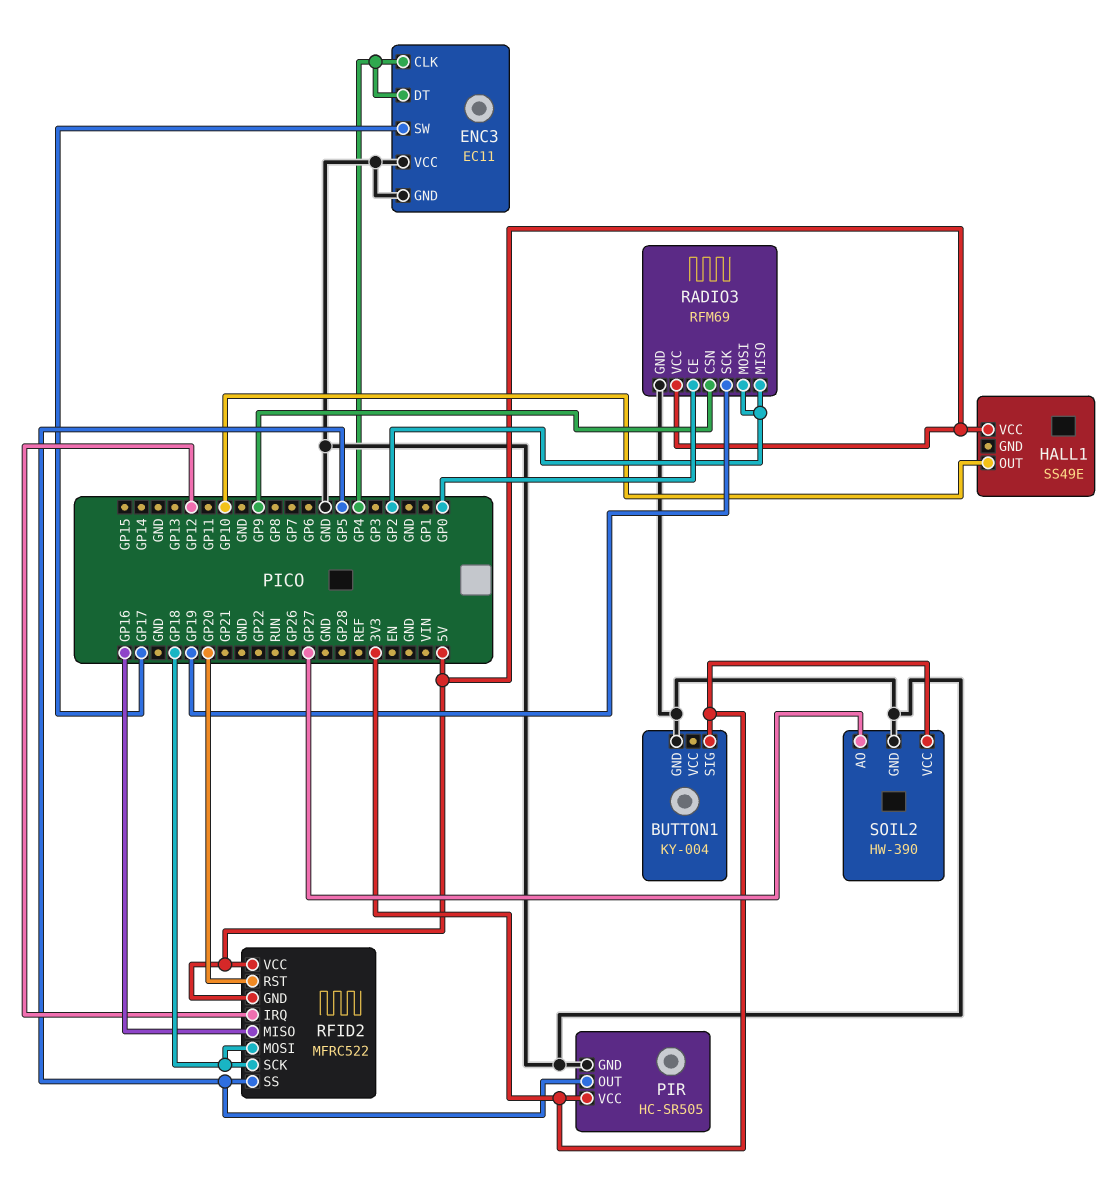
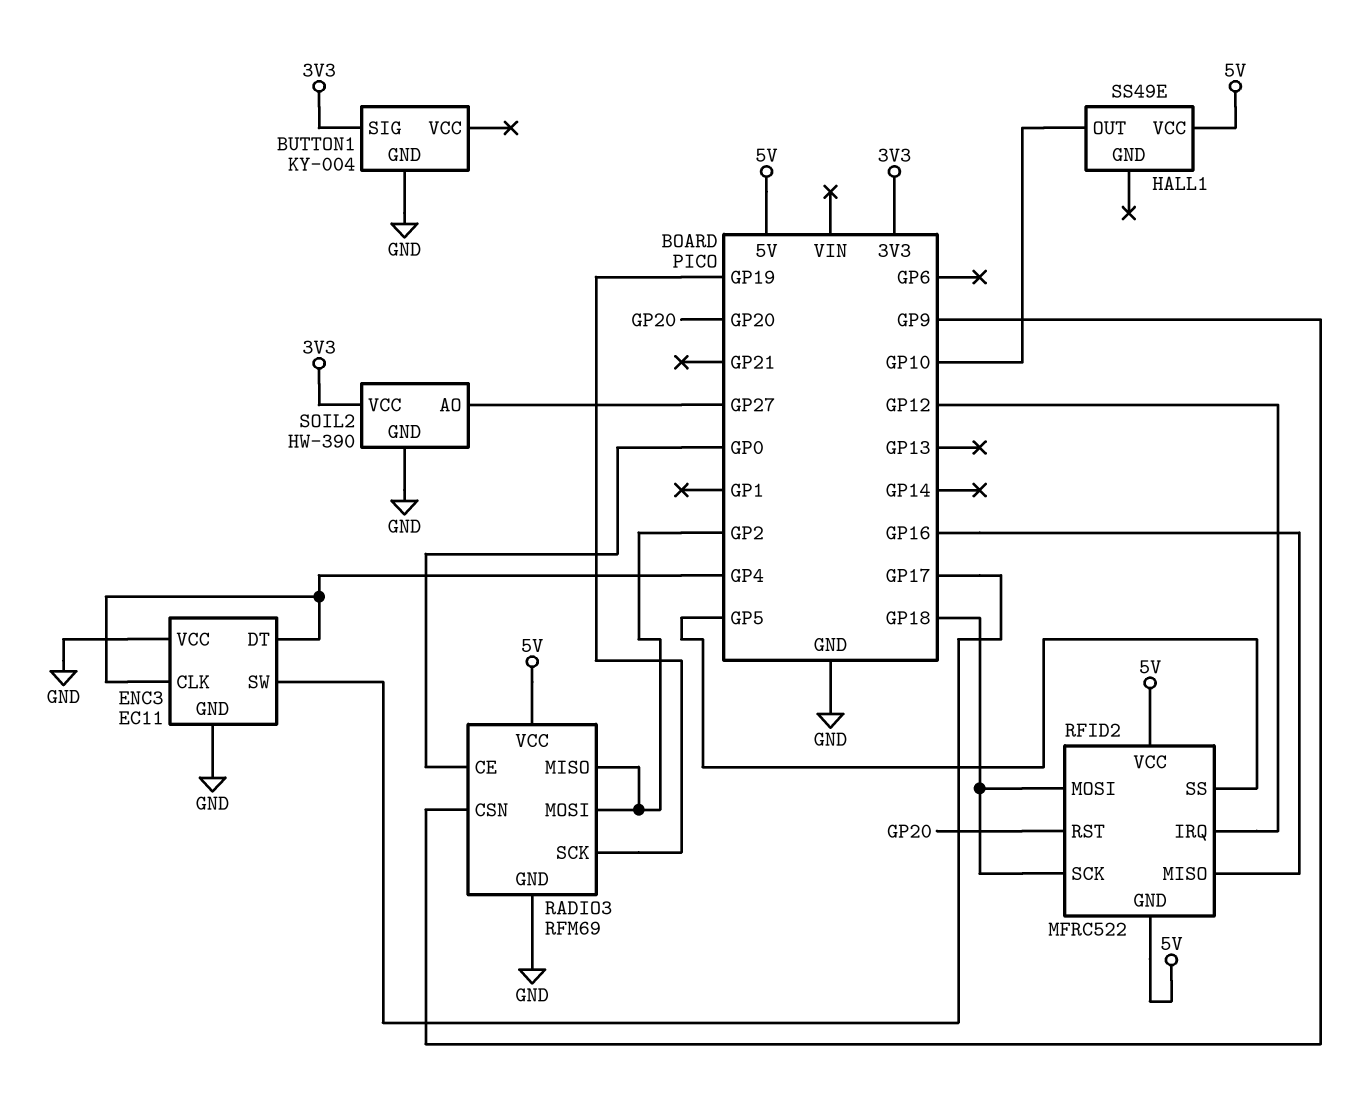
PIR: HC-SR505 -> none
PIR pin GND: GND -> none
PIR pin OUT: GP5 -> none
PIR pin VCC: 3V3 -> none

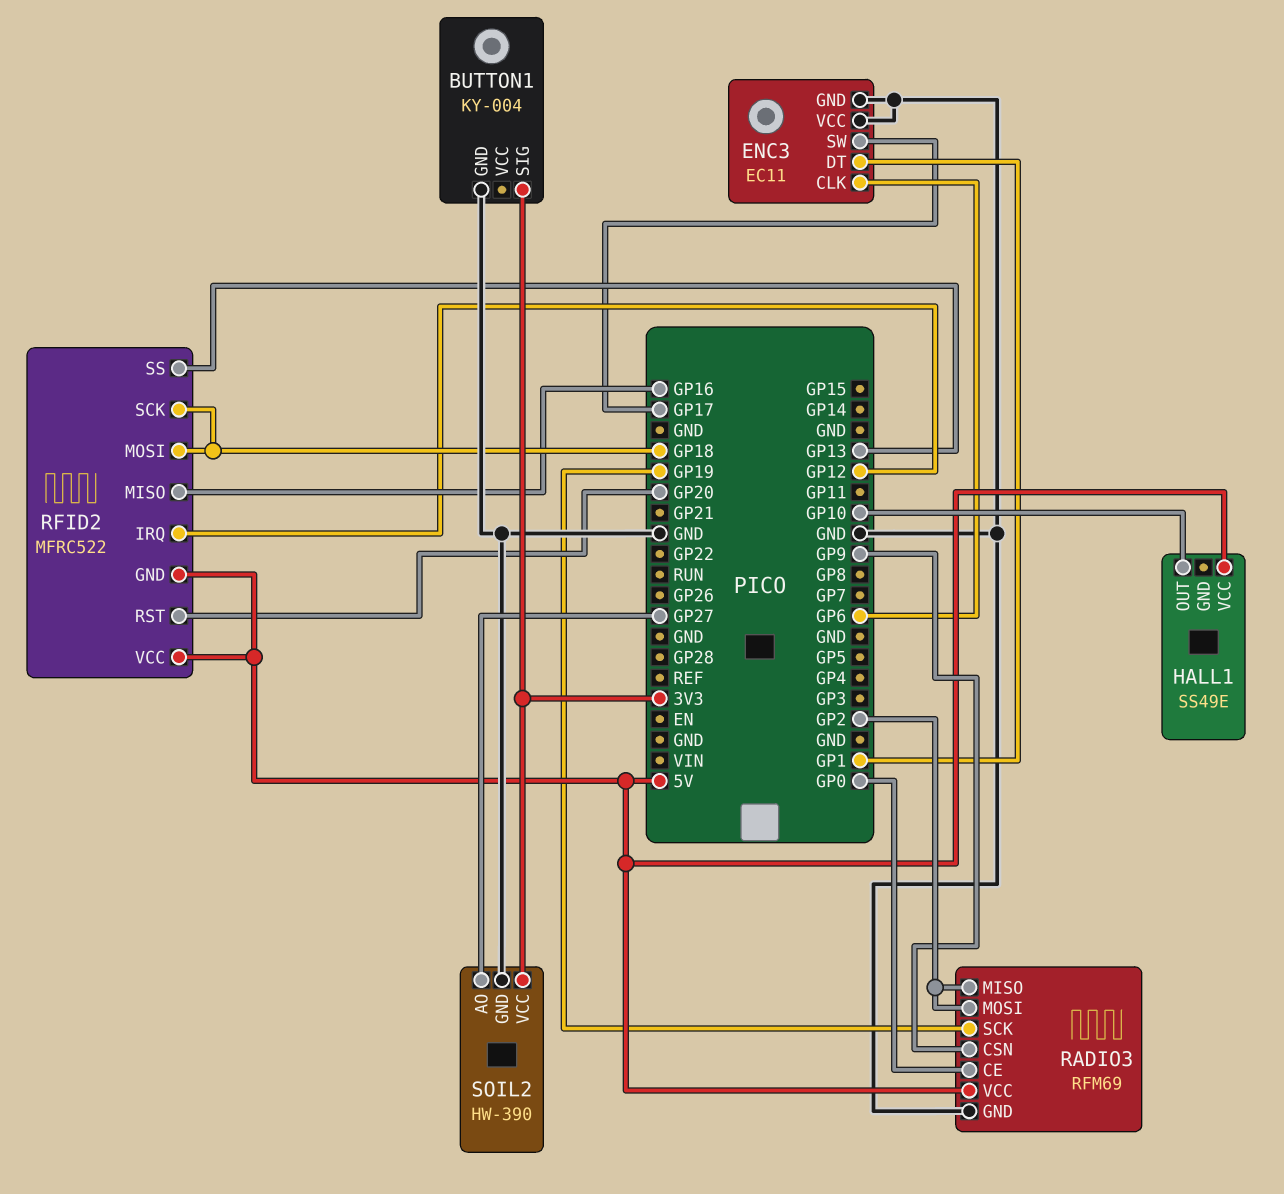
ENC3 pin CLK: GP4 -> GP6
ENC3 pin DT: GP4 -> GP1
RFID2 pin SS: GP5 -> GP13

